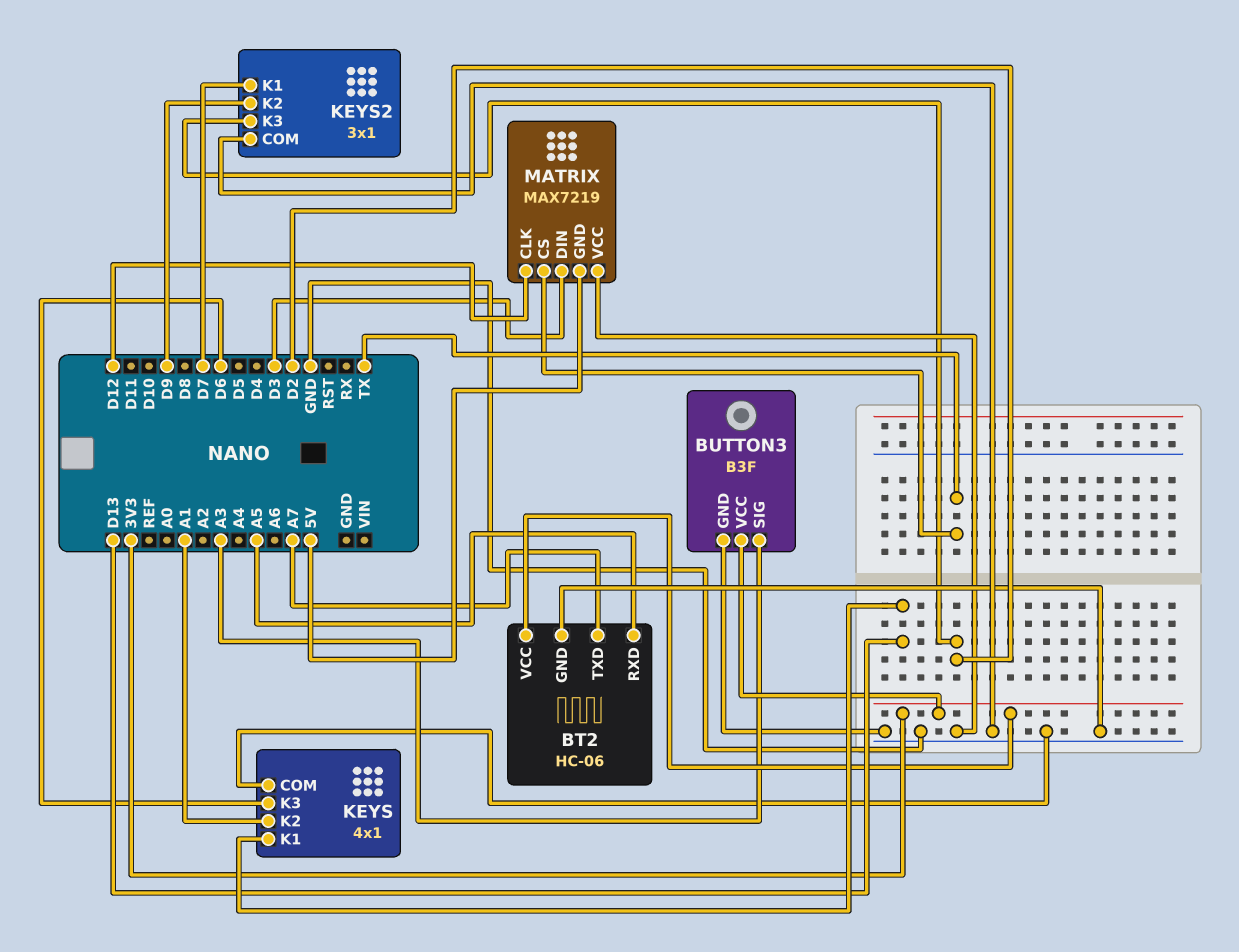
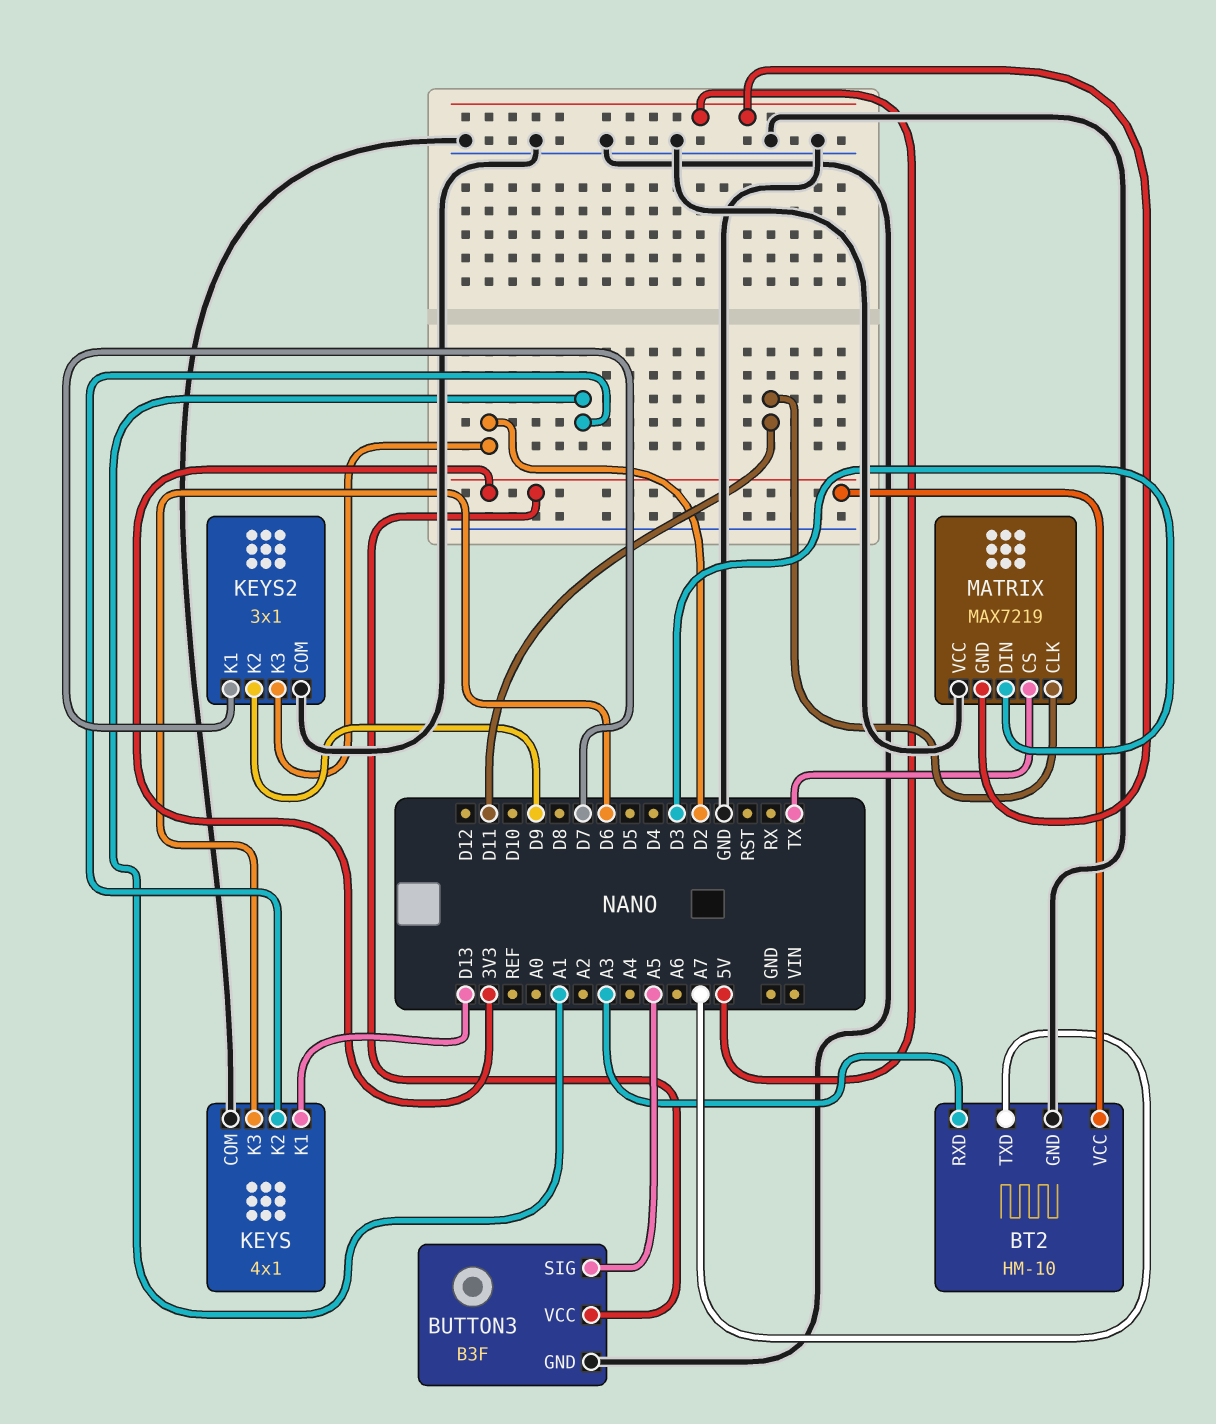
BT2: HC-06 -> HM-10
BT2 pin RXD: A5 -> A3
BUTTON3 pin SIG: A3 -> A5
MATRIX pin CLK: D12 -> D11

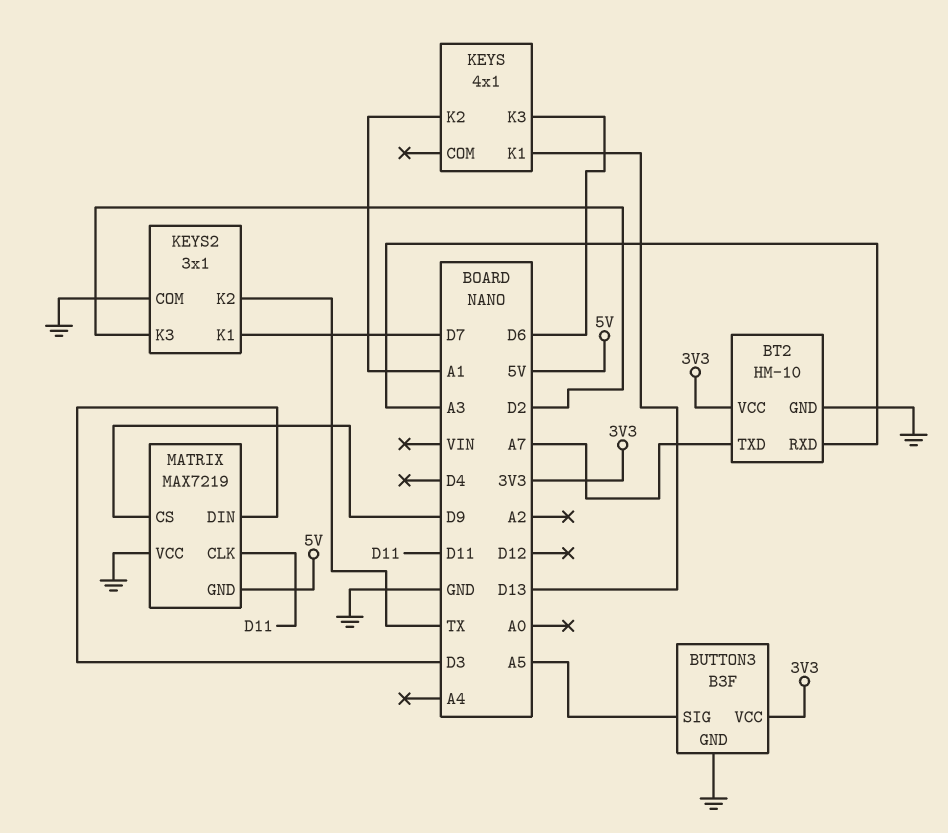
KEYS pin COM: GND -> none
KEYS2 pin K2: D9 -> TX
MATRIX pin CS: TX -> D9

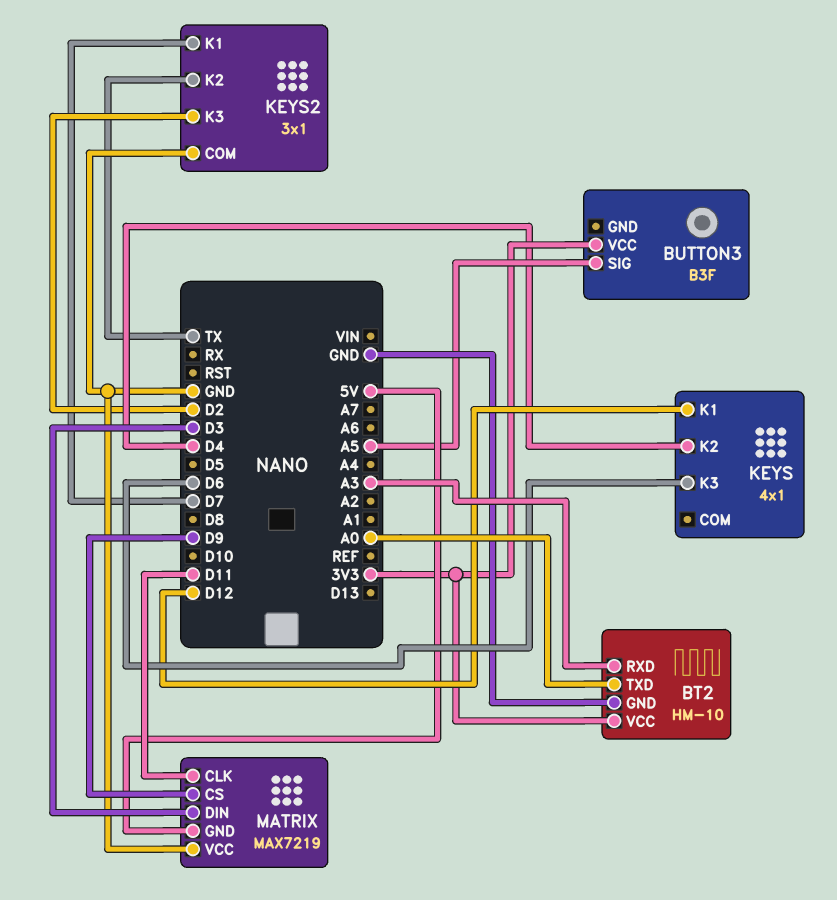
BT2 pin TXD: A7 -> A0
BUTTON3 pin GND: GND -> none
KEYS pin K1: D13 -> D12
KEYS pin K2: A1 -> D4

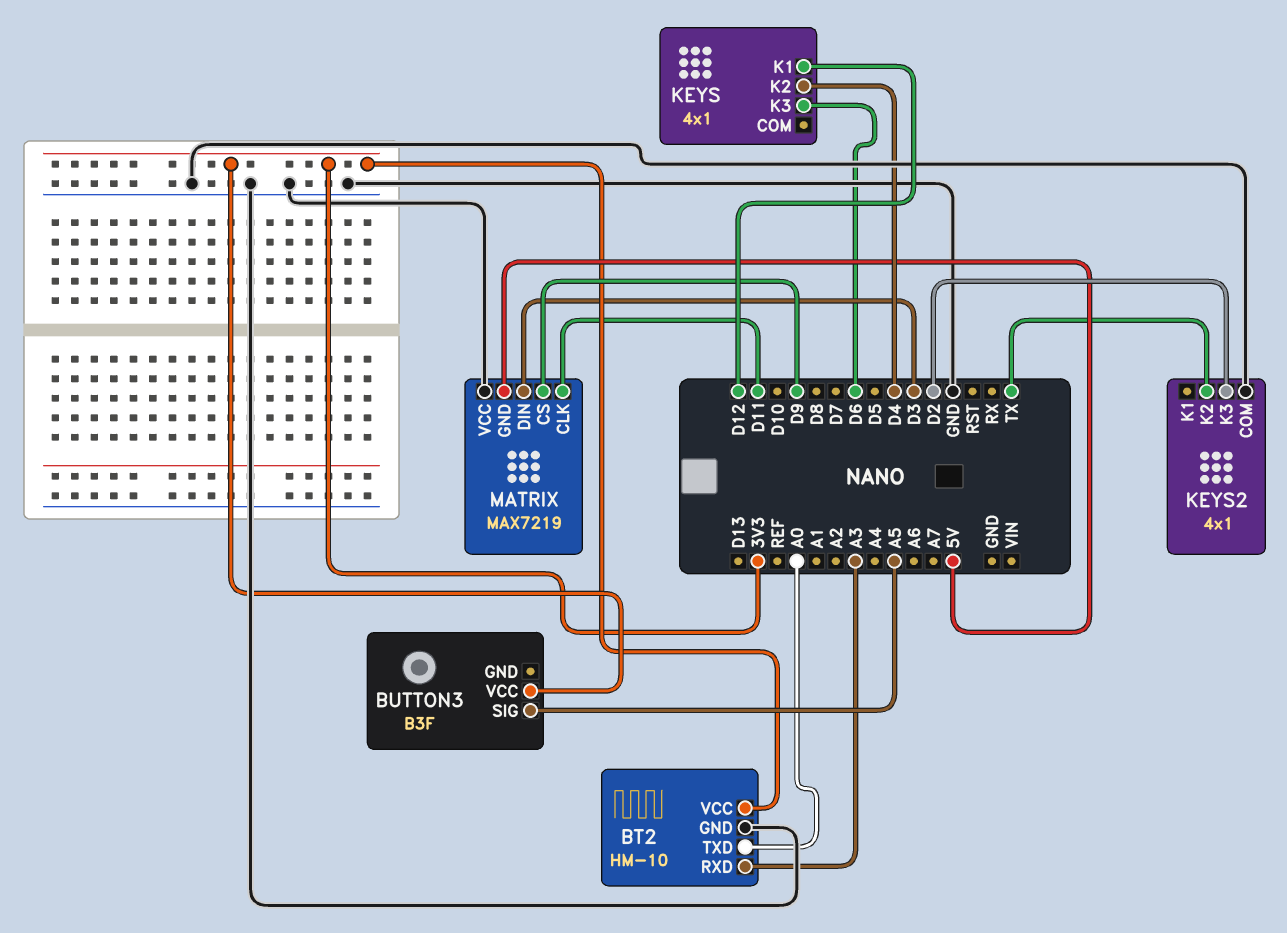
KEYS2: 3x1 -> 4x1
KEYS2 pin K1: D7 -> none

